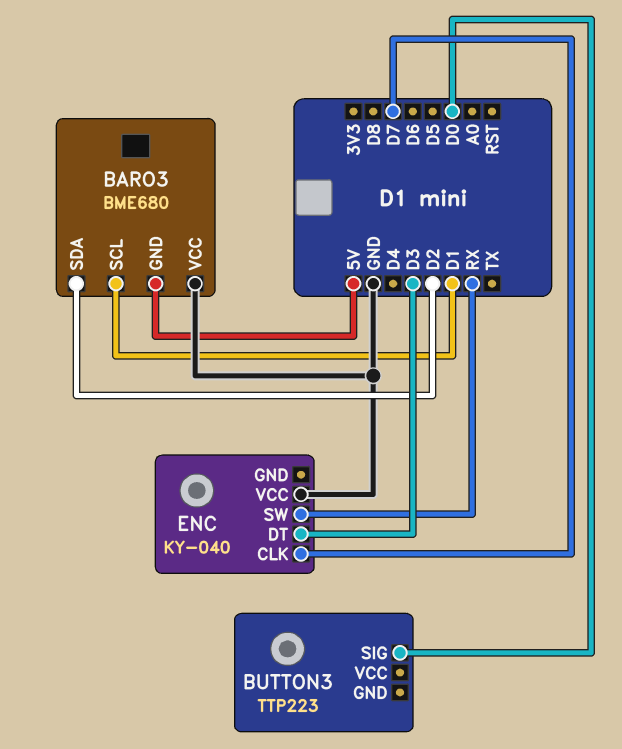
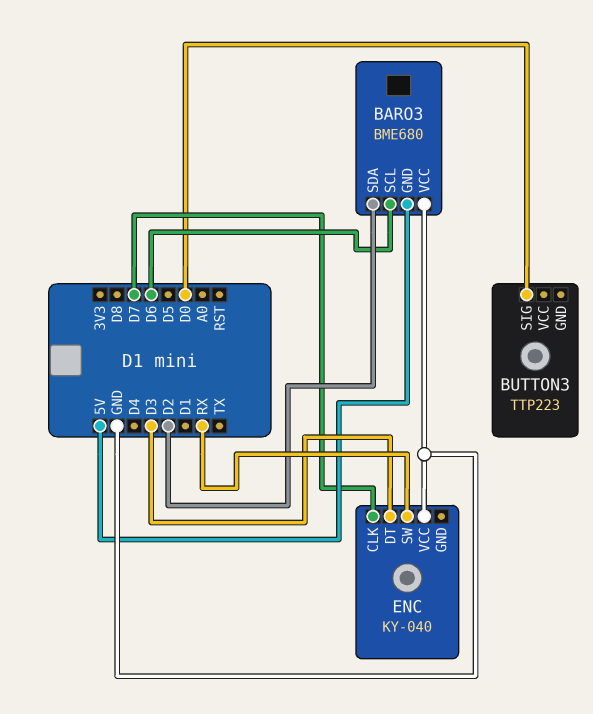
BARO3 pin SCL: D1 -> D6

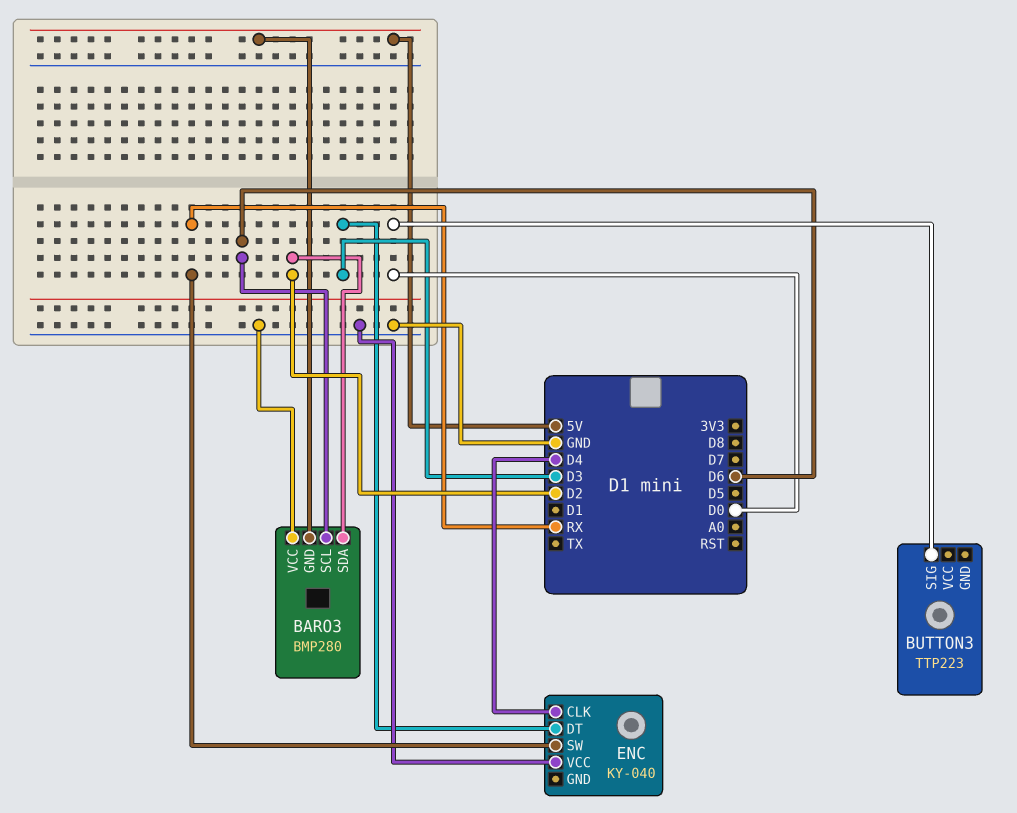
BARO3: BME680 -> BMP280
ENC pin CLK: D7 -> D4

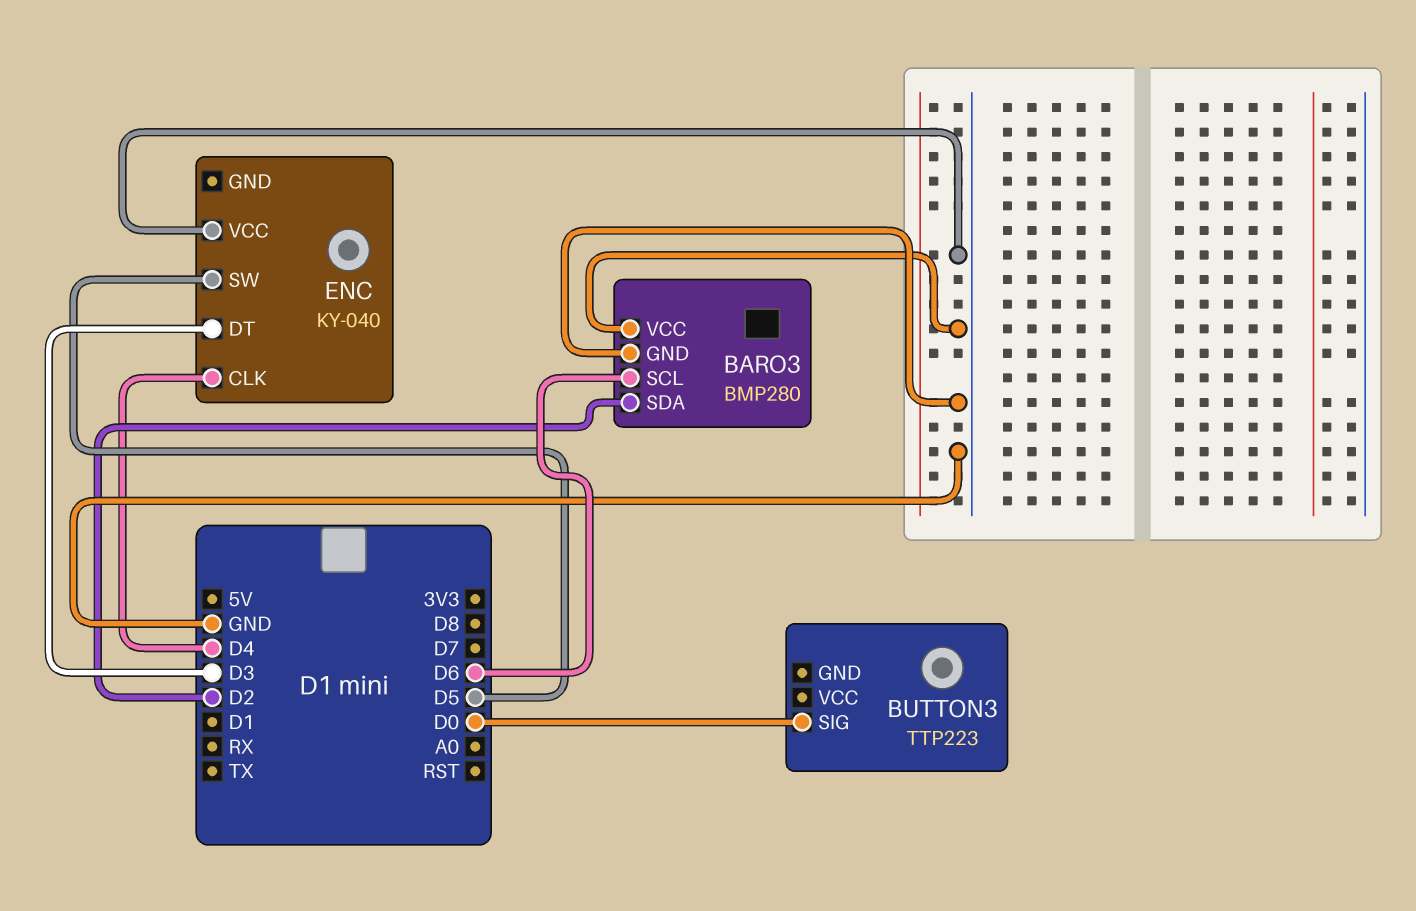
BARO3 pin GND: 5V -> GND
ENC pin SW: RX -> D5

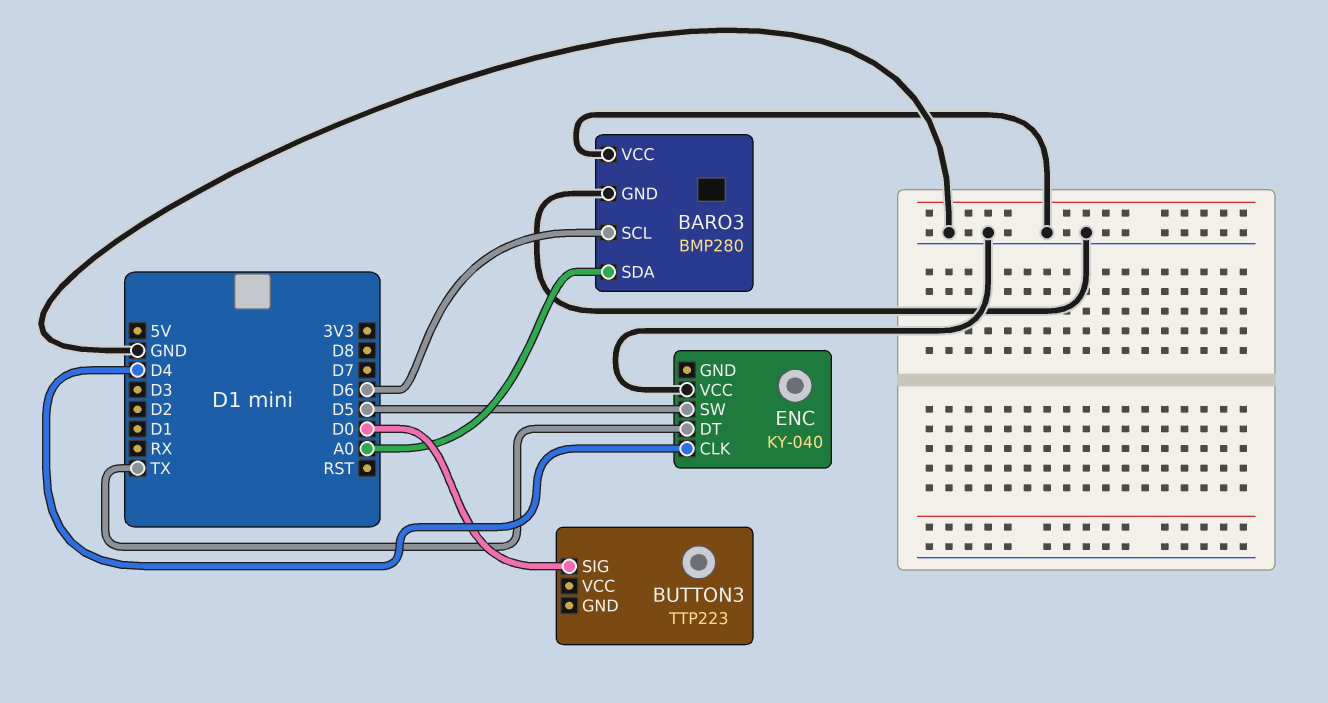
BARO3 pin SDA: D2 -> A0
ENC pin DT: D3 -> TX

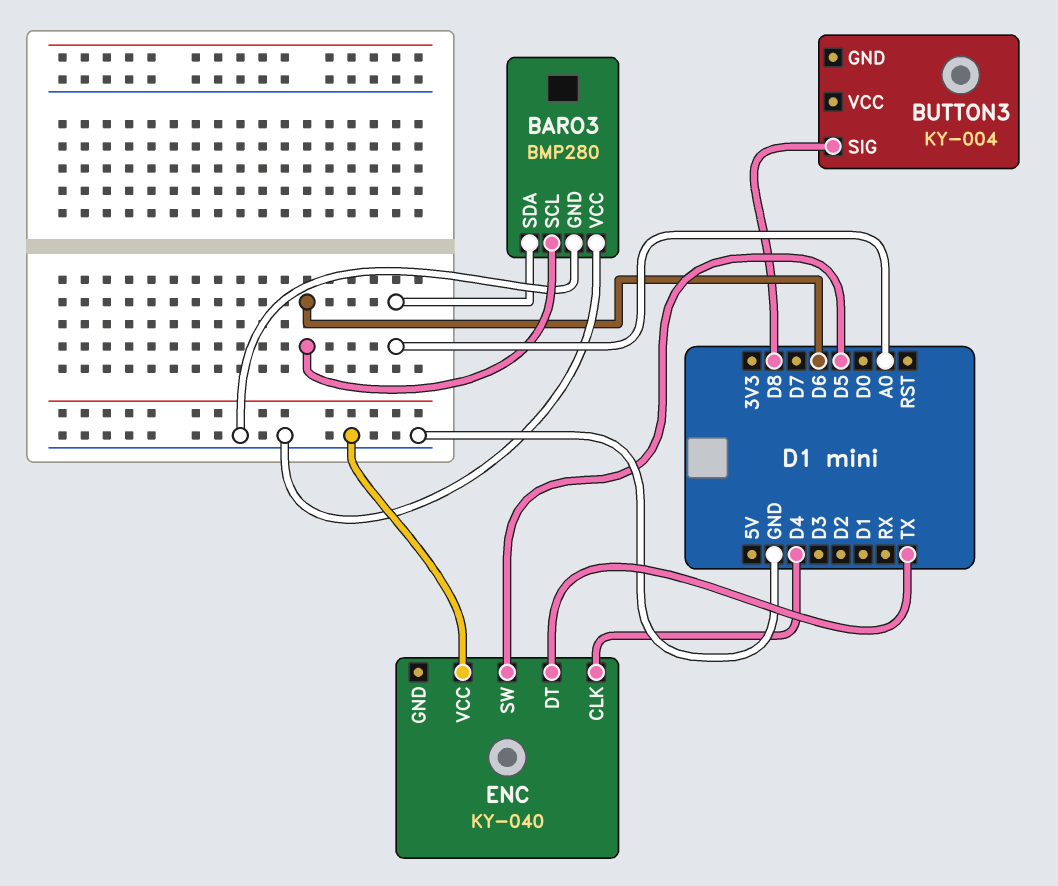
BUTTON3: TTP223 -> KY-004
BUTTON3 pin SIG: D0 -> D8

